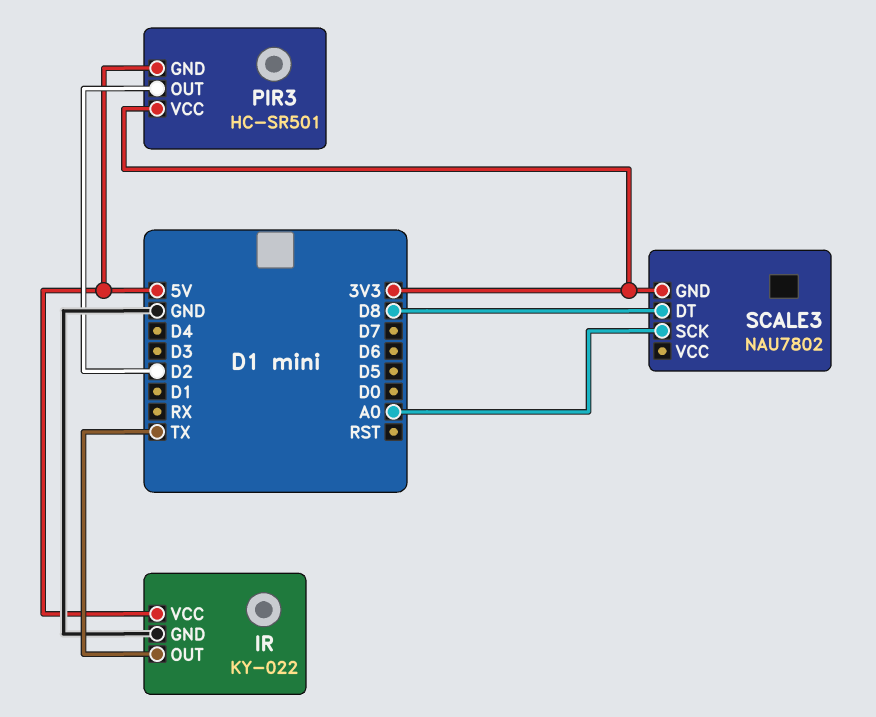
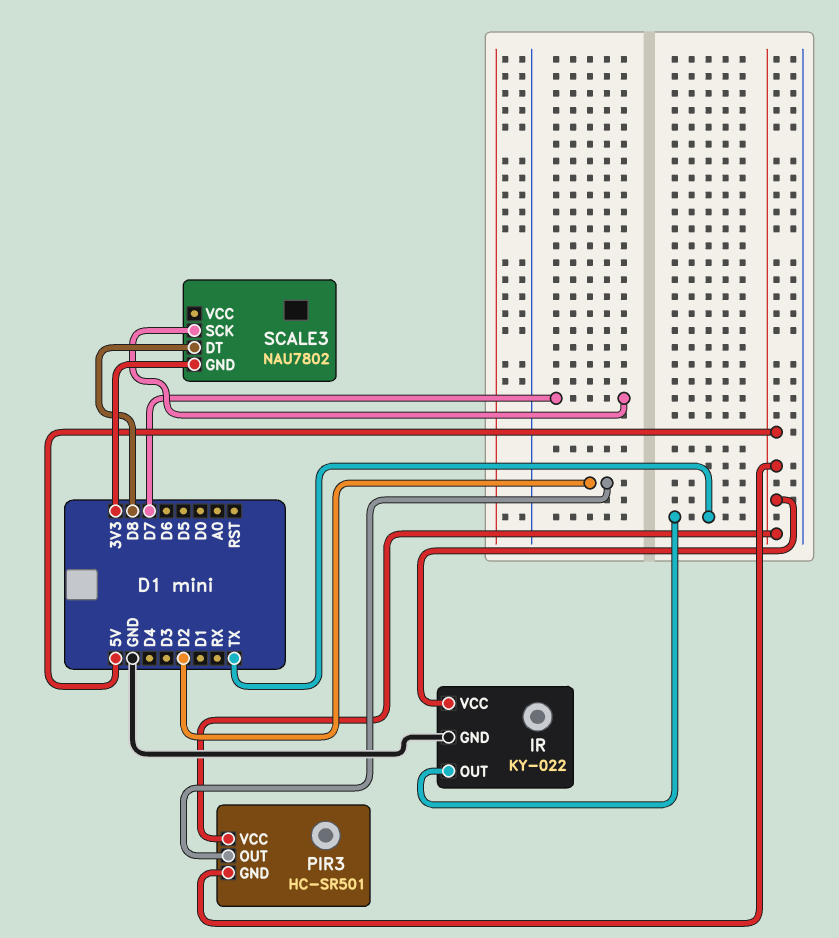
PIR3 pin VCC: 3V3 -> 5V
SCALE3 pin SCK: A0 -> D7

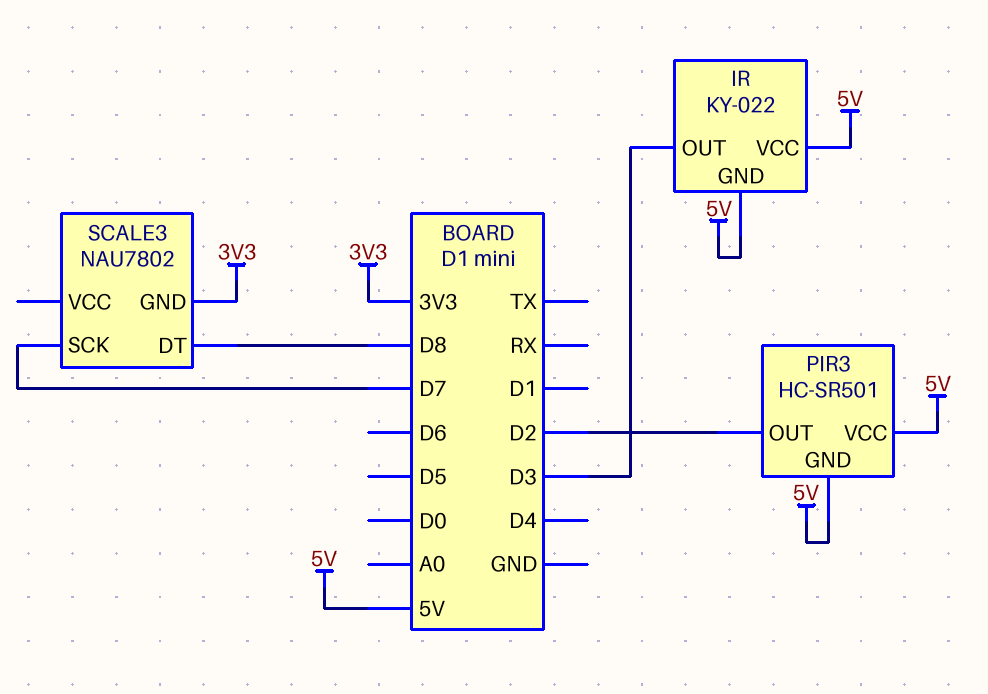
IR pin GND: GND -> 5V
IR pin OUT: TX -> D3

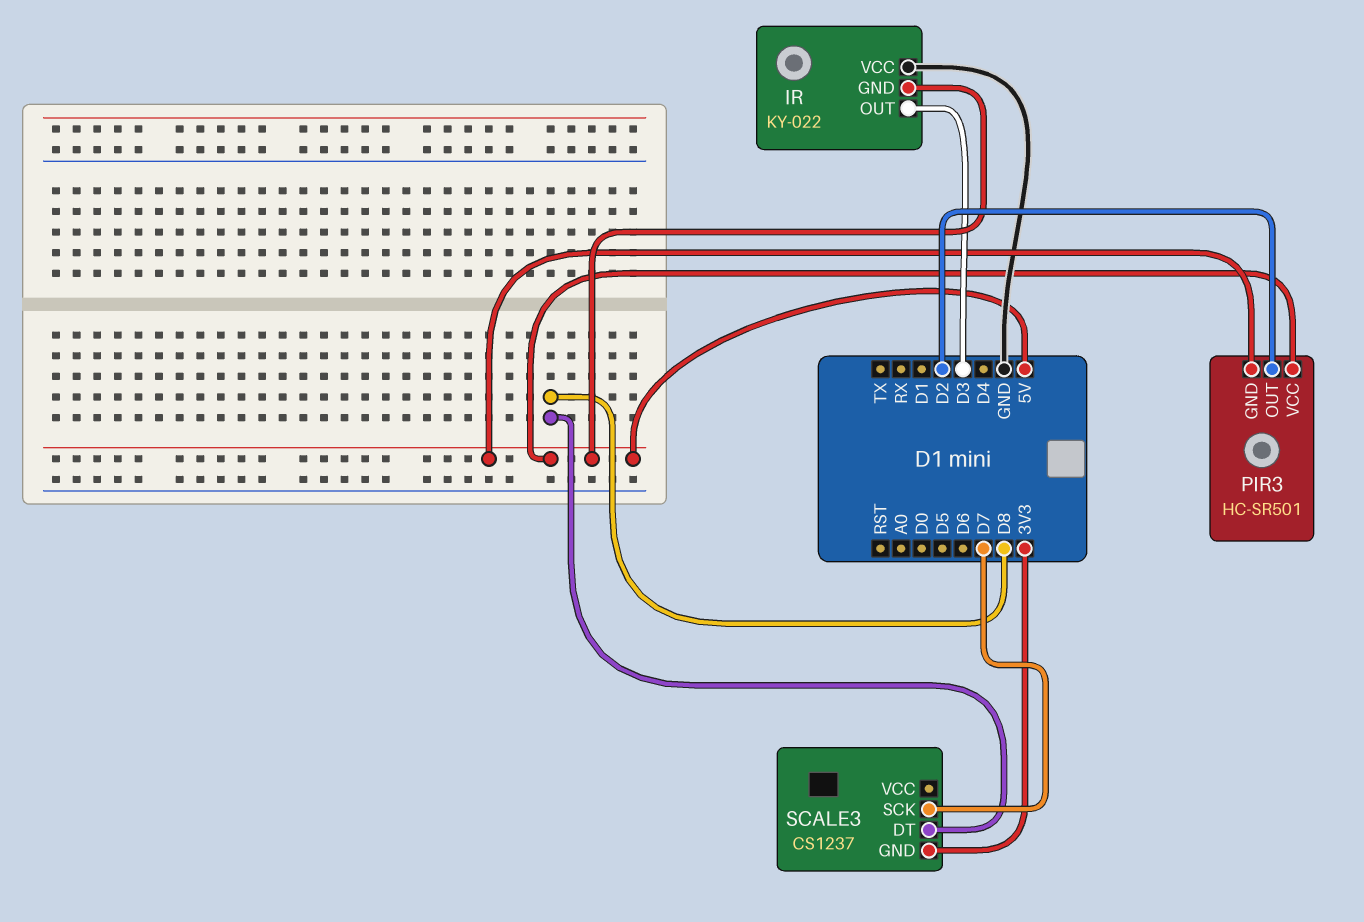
IR pin VCC: 5V -> GND
SCALE3: NAU7802 -> CS1237

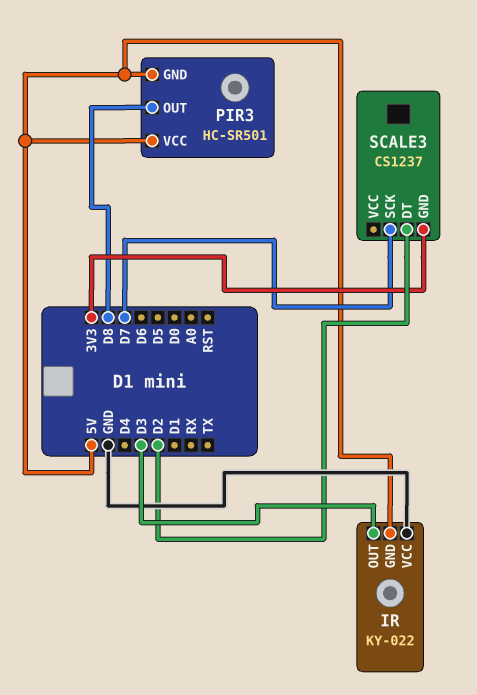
PIR3 pin OUT: D2 -> D8
SCALE3 pin DT: D8 -> D2

